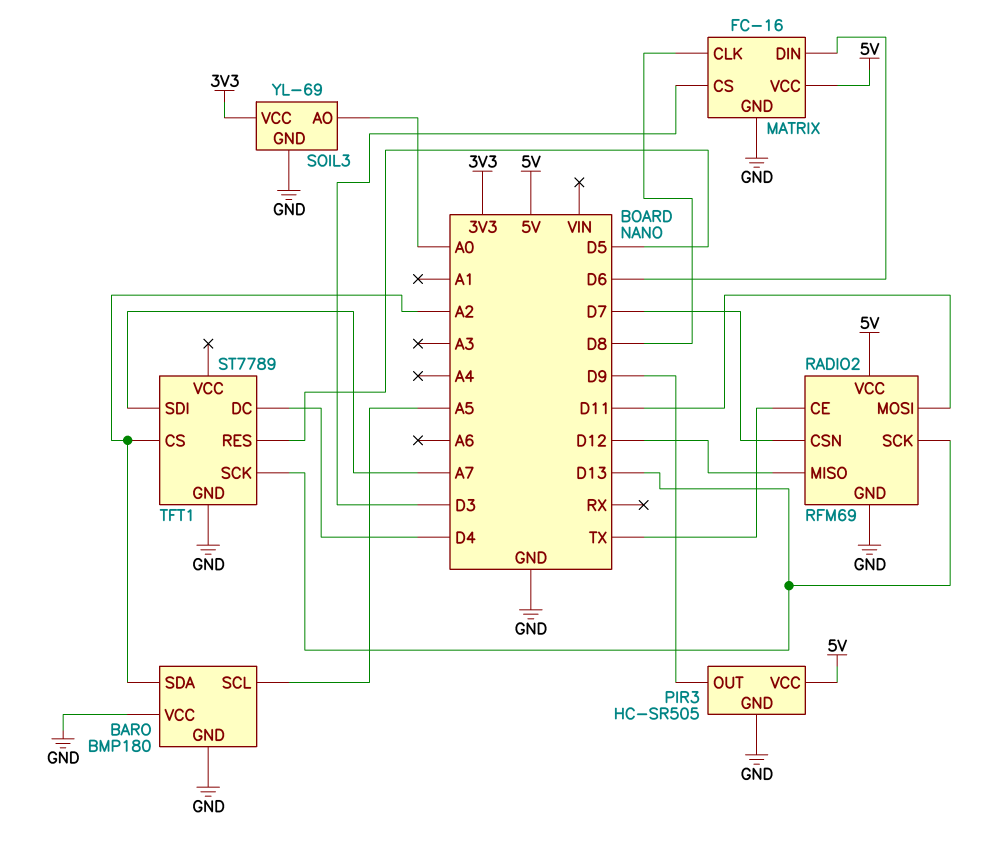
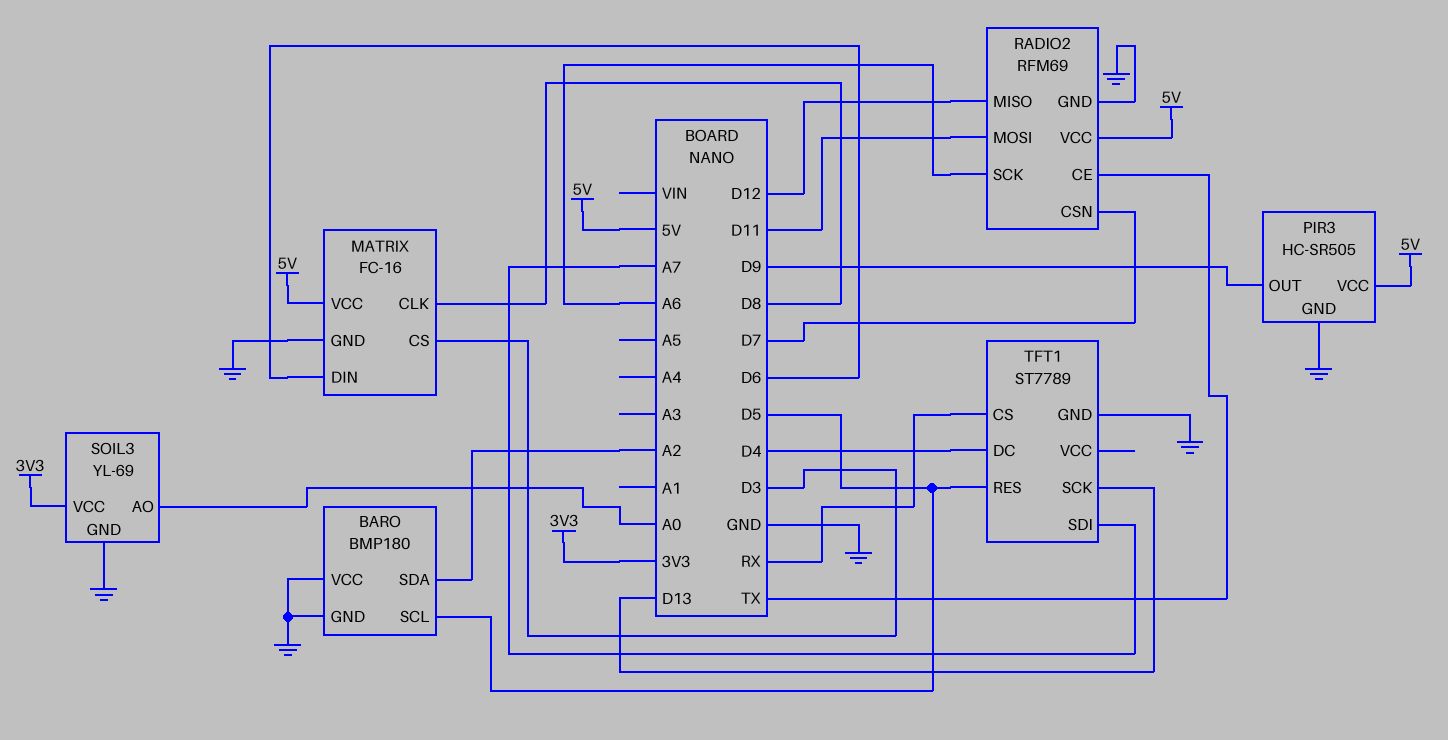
BARO pin SCL: A5 -> D5
RADIO2 pin SCK: D13 -> A6
TFT1 pin CS: A2 -> RX

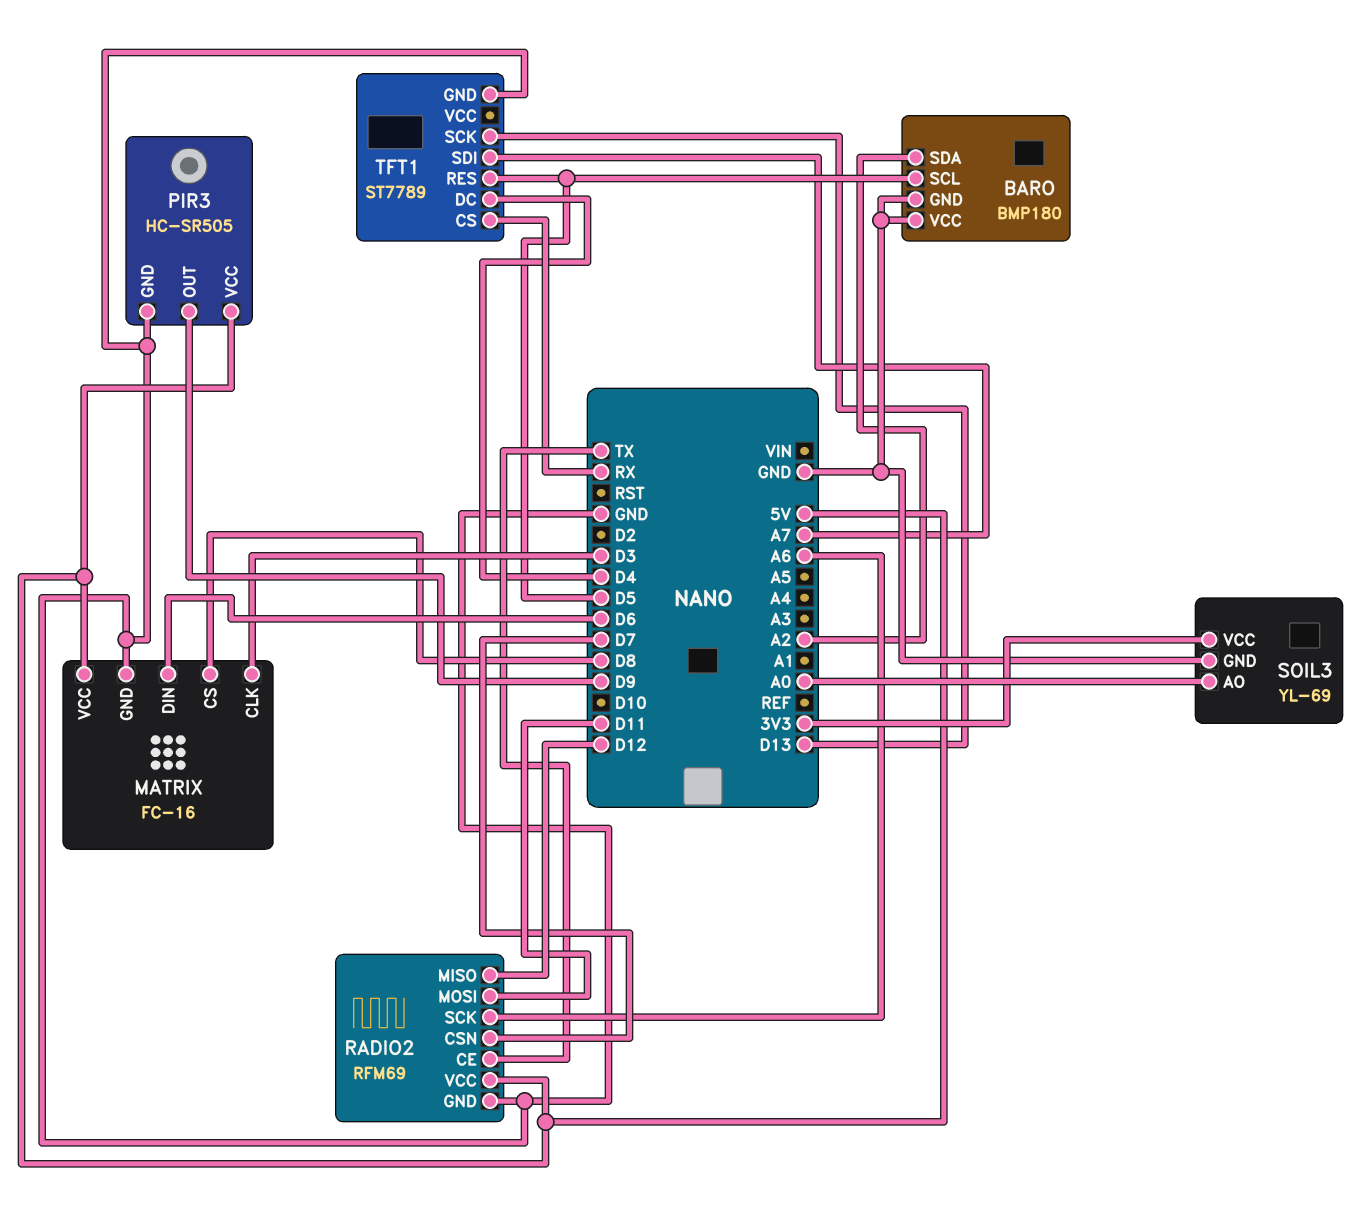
MATRIX pin CLK: D8 -> D3
MATRIX pin CS: D3 -> D8

